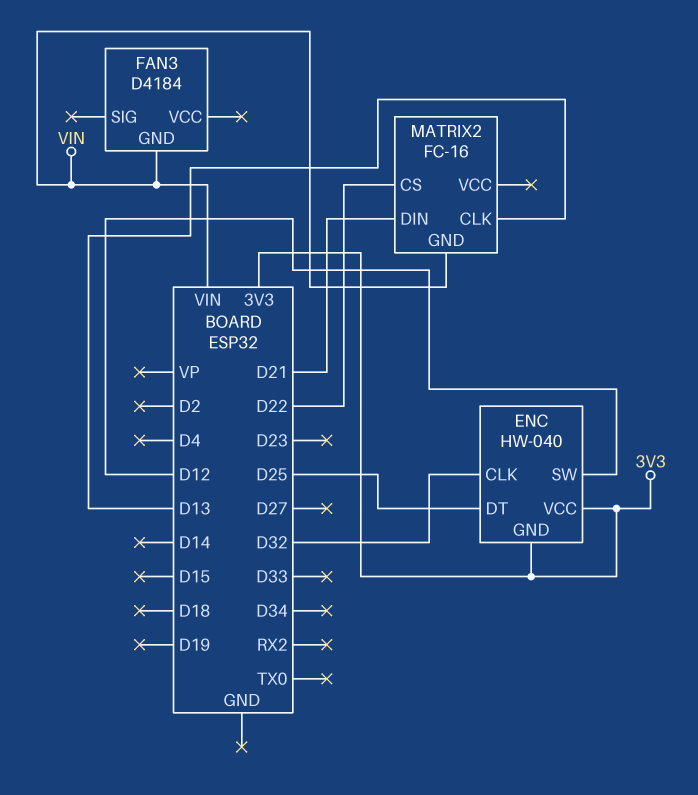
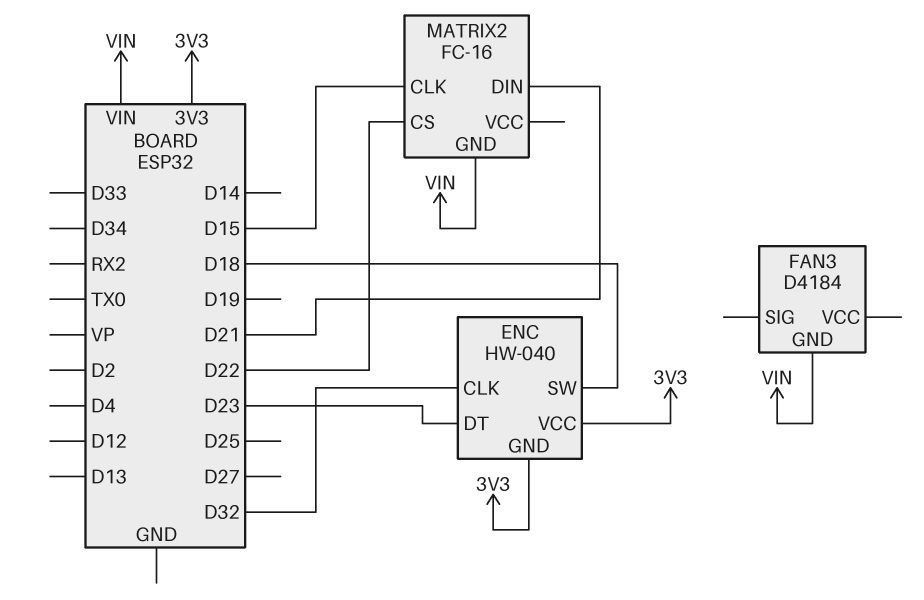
ENC pin DT: D25 -> D23
ENC pin SW: D12 -> D18
MATRIX2 pin CLK: D13 -> D15

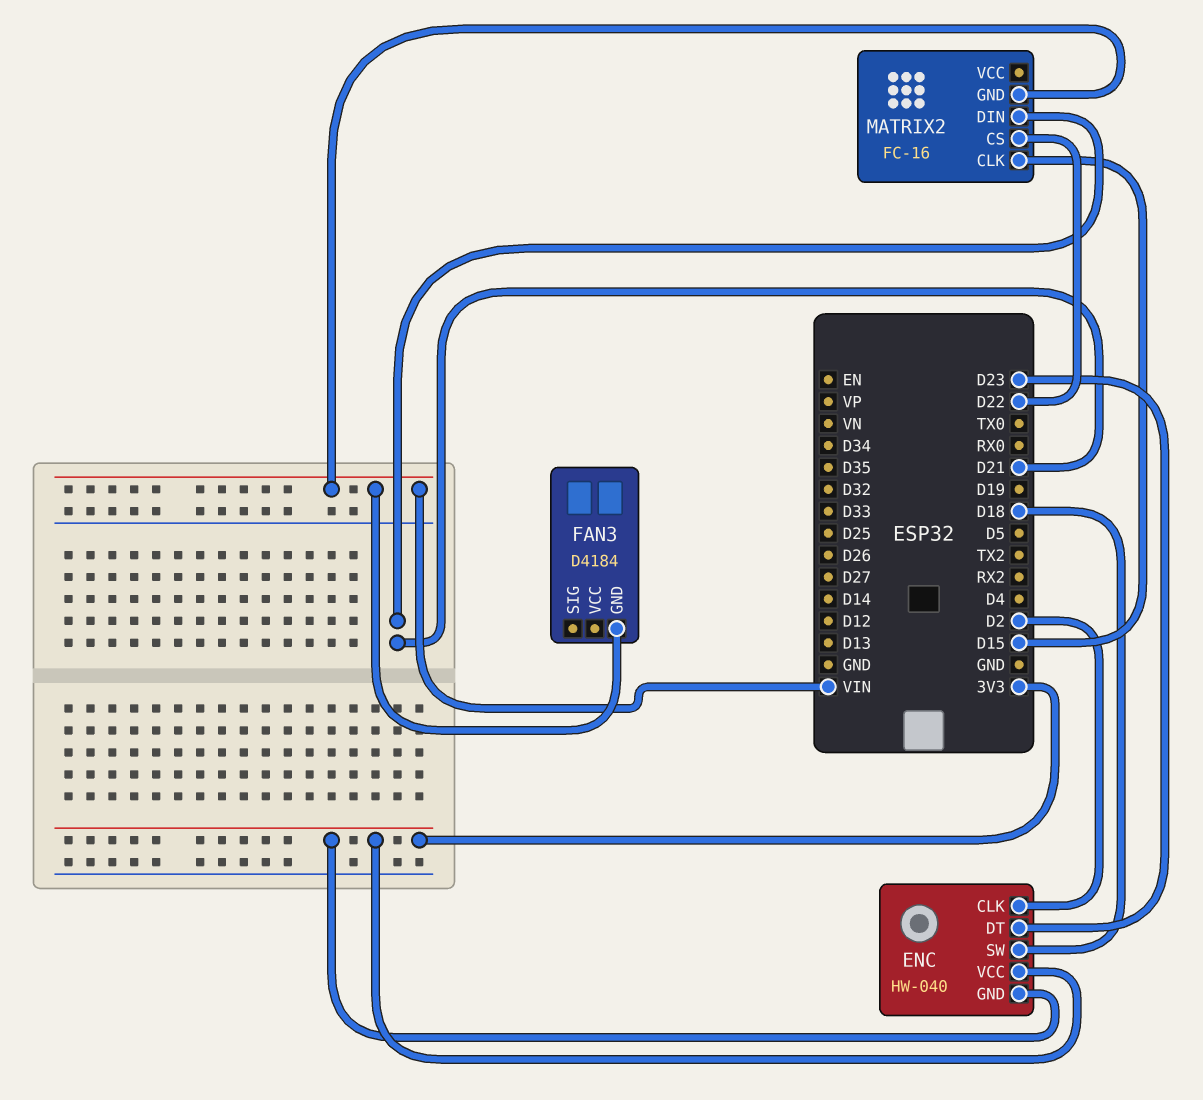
ENC pin CLK: D32 -> D2

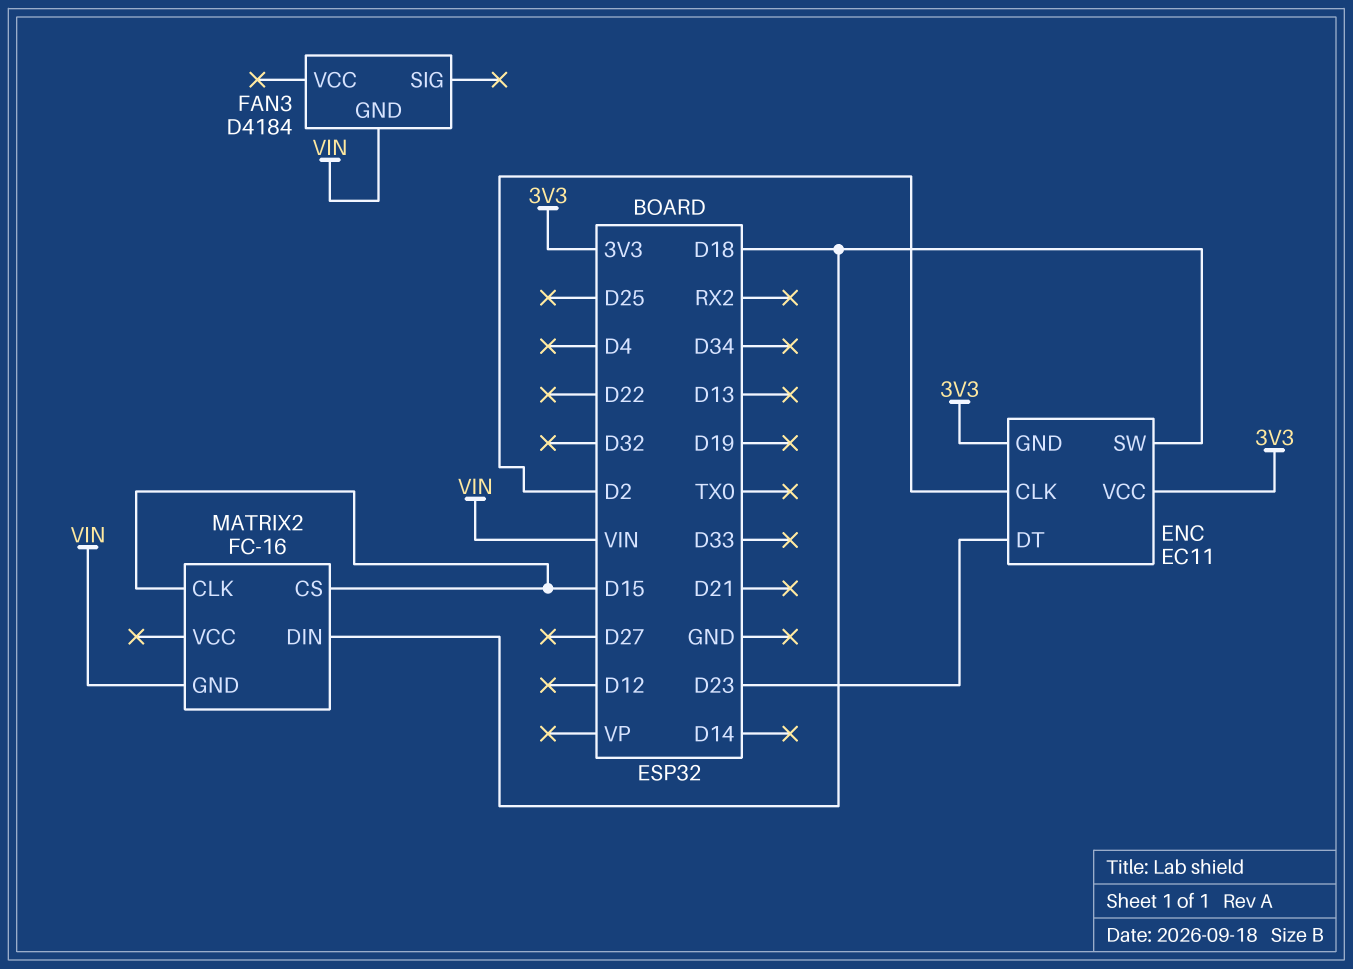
ENC: HW-040 -> EC11
MATRIX2 pin CS: D22 -> D15
MATRIX2 pin DIN: D21 -> D18

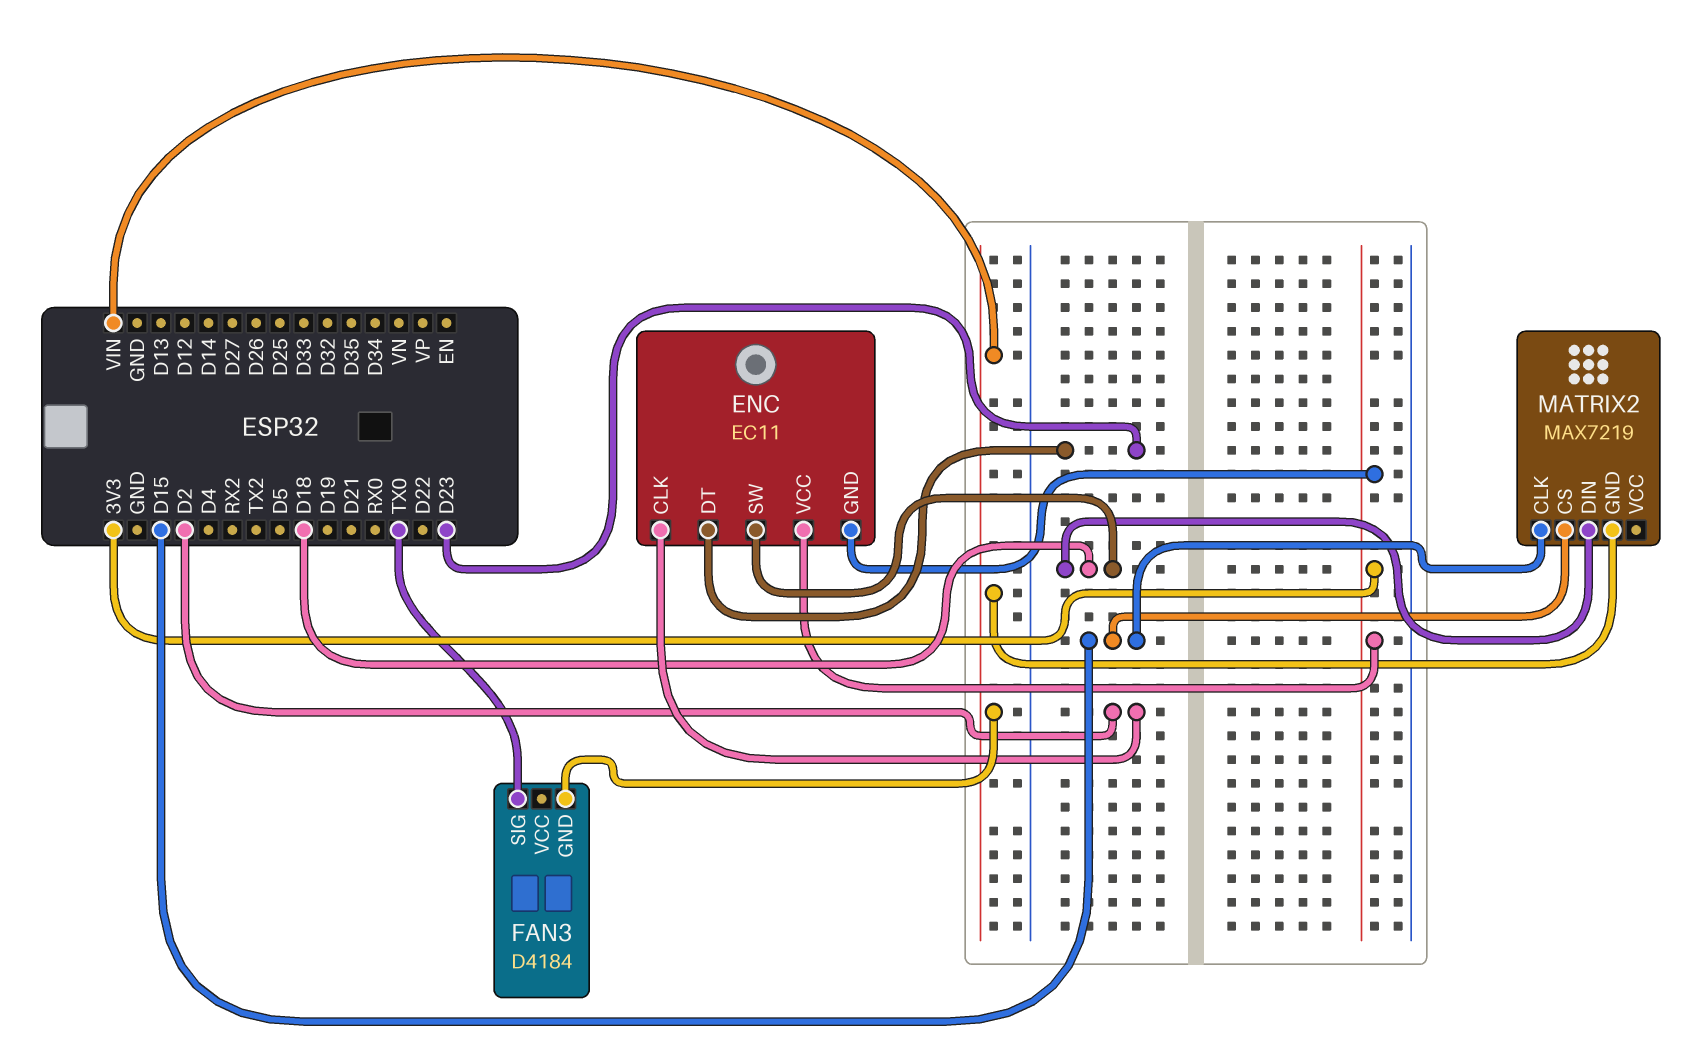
FAN3 pin SIG: none -> TX0
MATRIX2: FC-16 -> MAX7219

